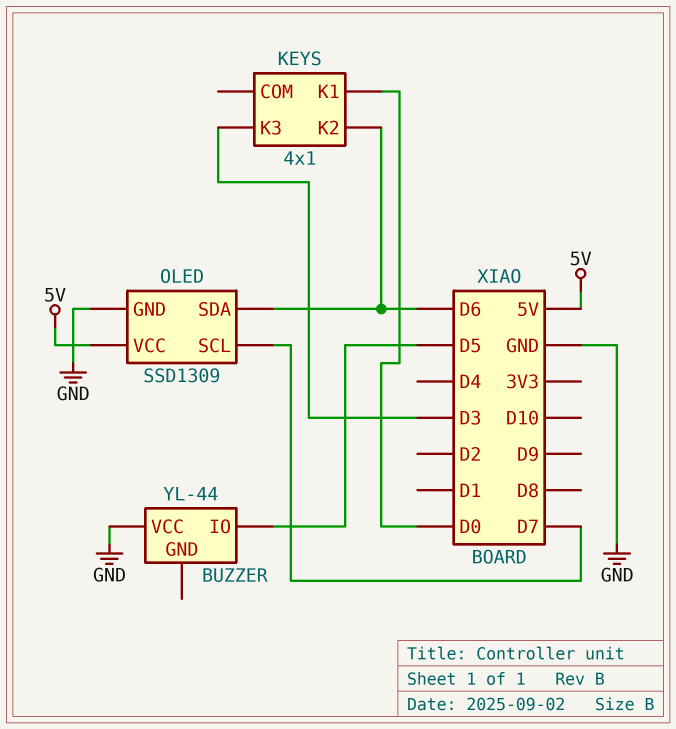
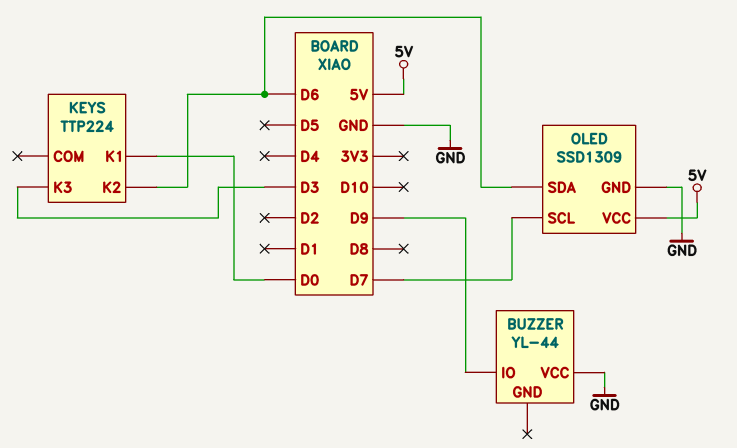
BUZZER pin IO: D5 -> D9
KEYS: 4x1 -> TTP224

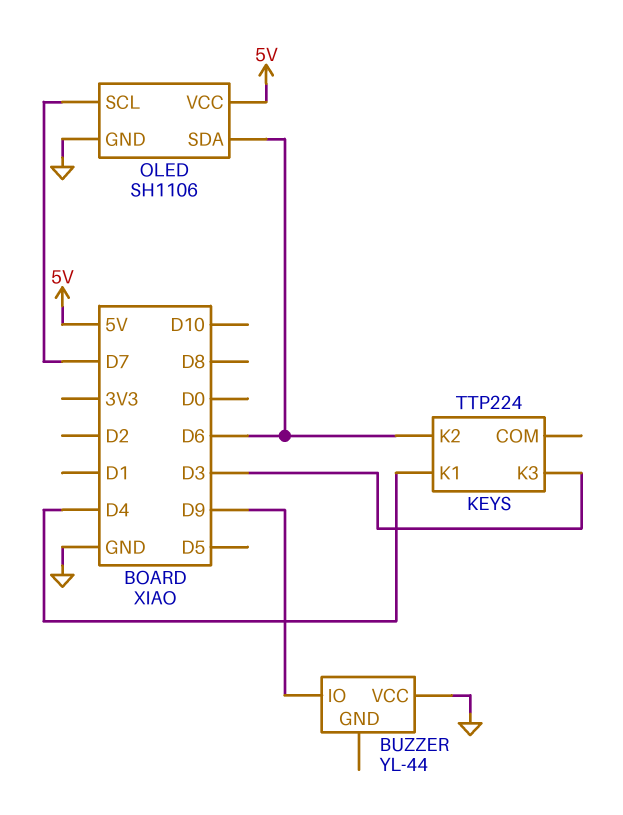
KEYS pin K1: D0 -> D4
OLED: SSD1309 -> SH1106

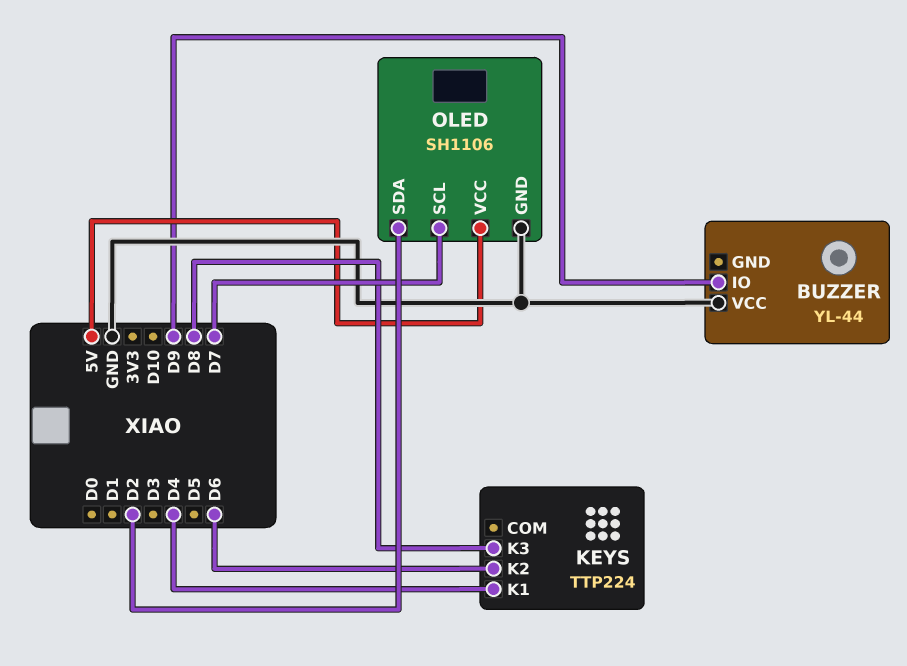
KEYS pin K3: D3 -> D8
OLED pin SDA: D6 -> D2

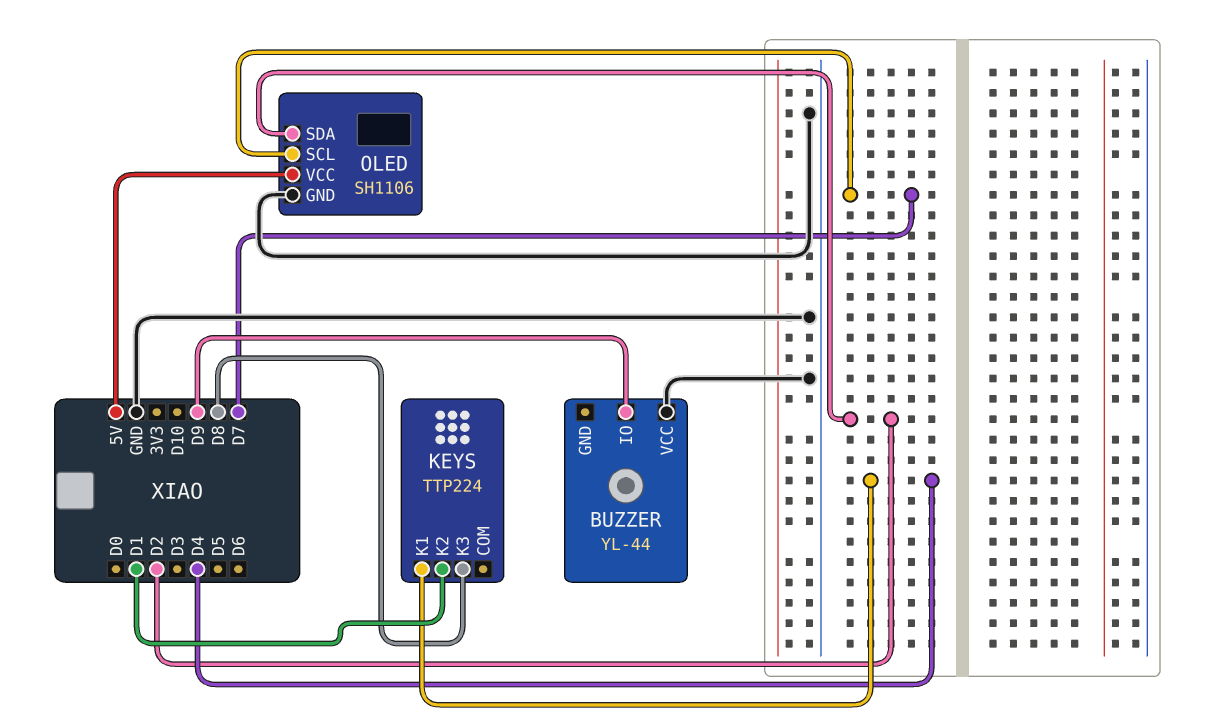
KEYS pin K2: D6 -> D1

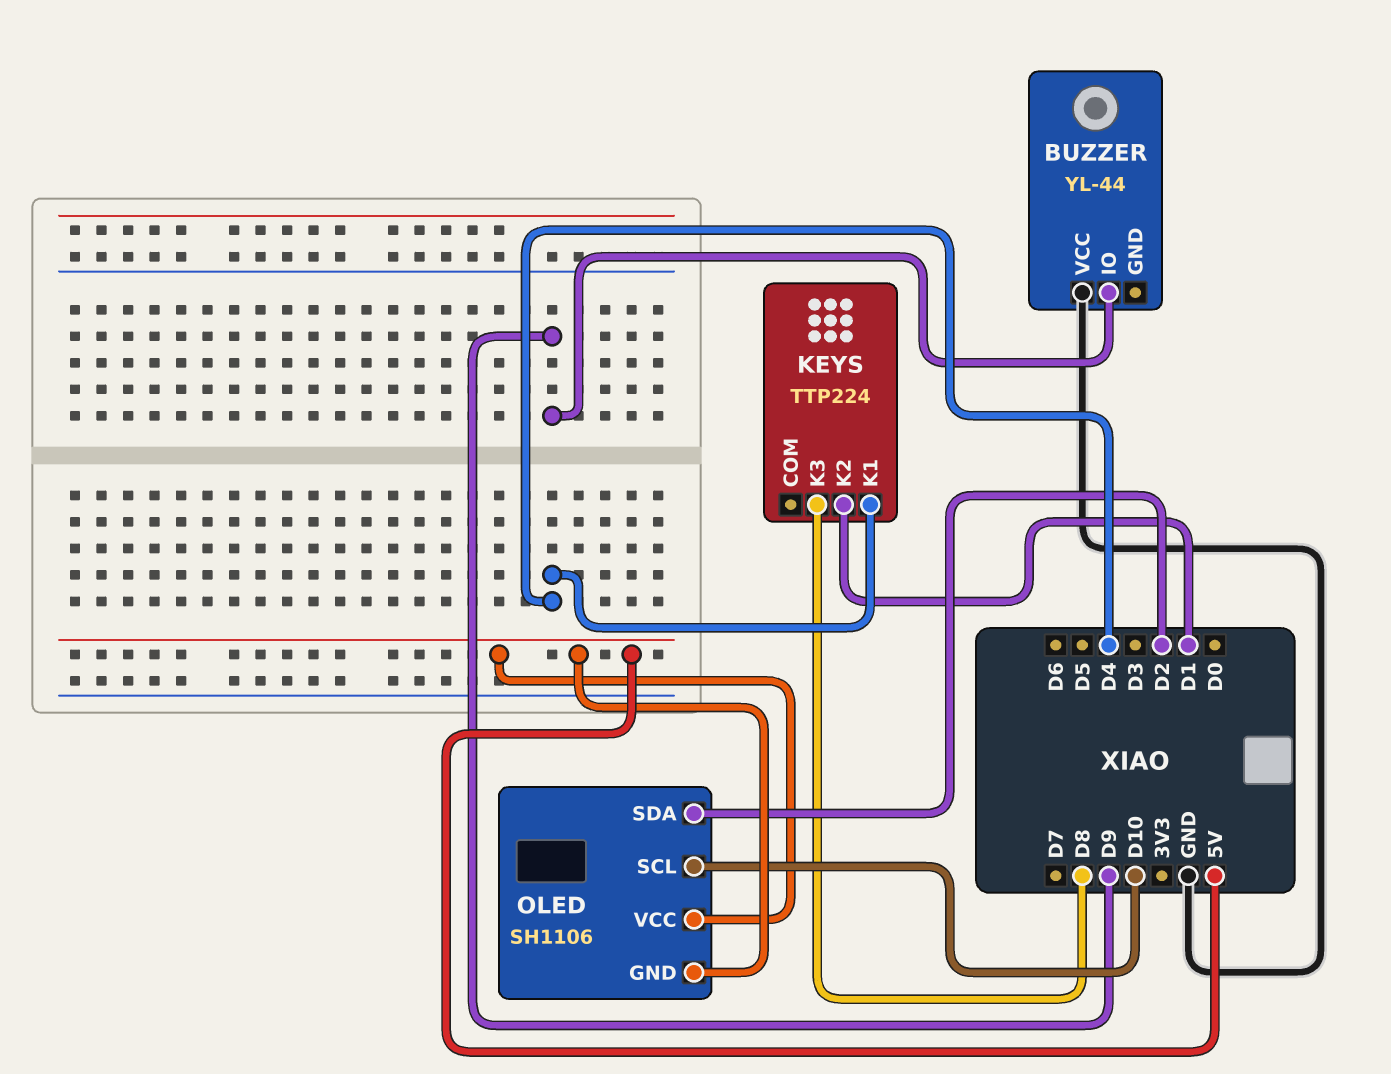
OLED pin GND: GND -> 5V
OLED pin SCL: D7 -> D10

